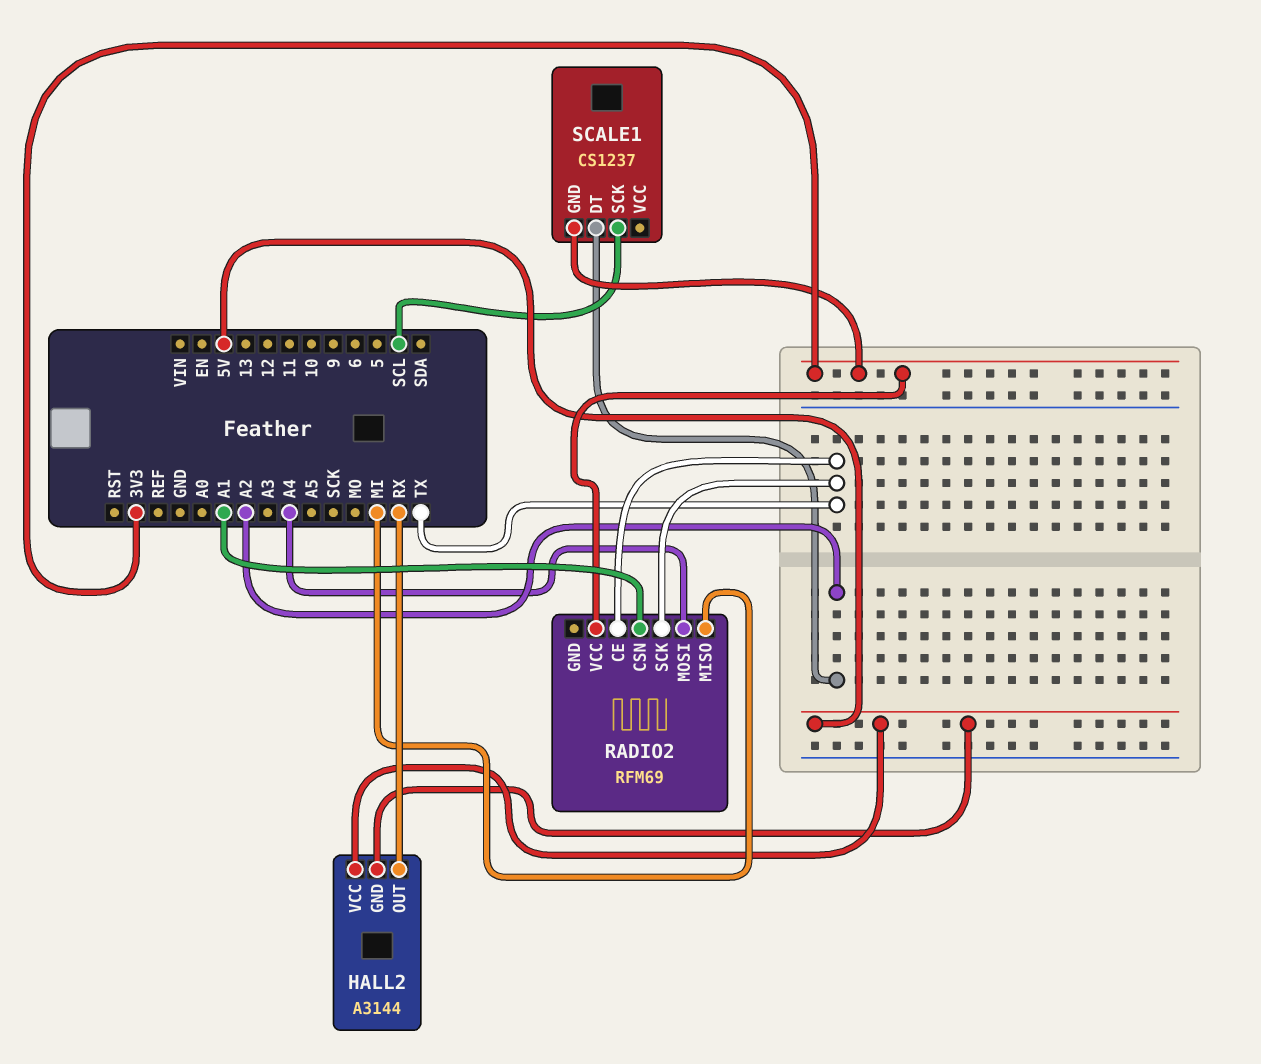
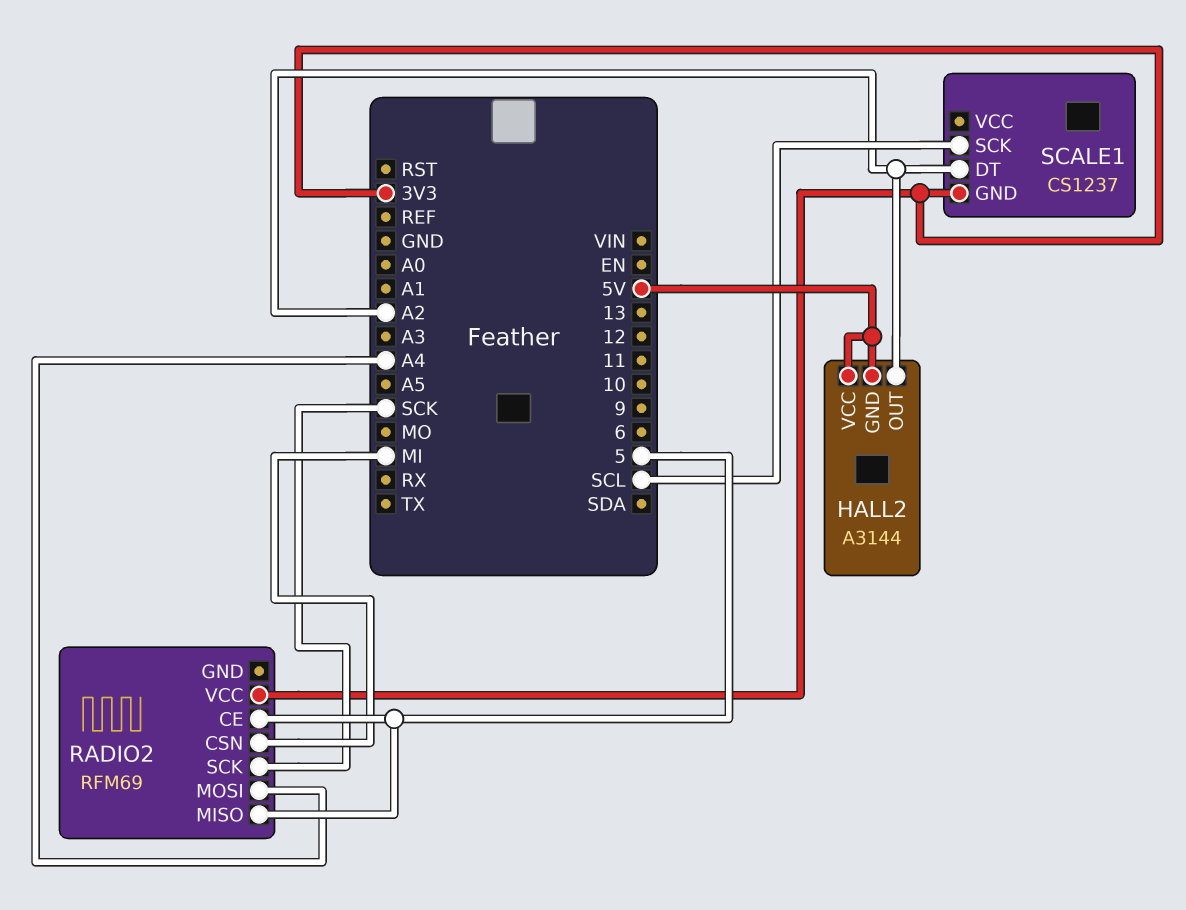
HALL2 pin OUT: RX -> A2
RADIO2 pin CE: TX -> 5
RADIO2 pin CSN: A1 -> MI
RADIO2 pin MISO: MI -> 5
RADIO2 pin SCK: TX -> SCK

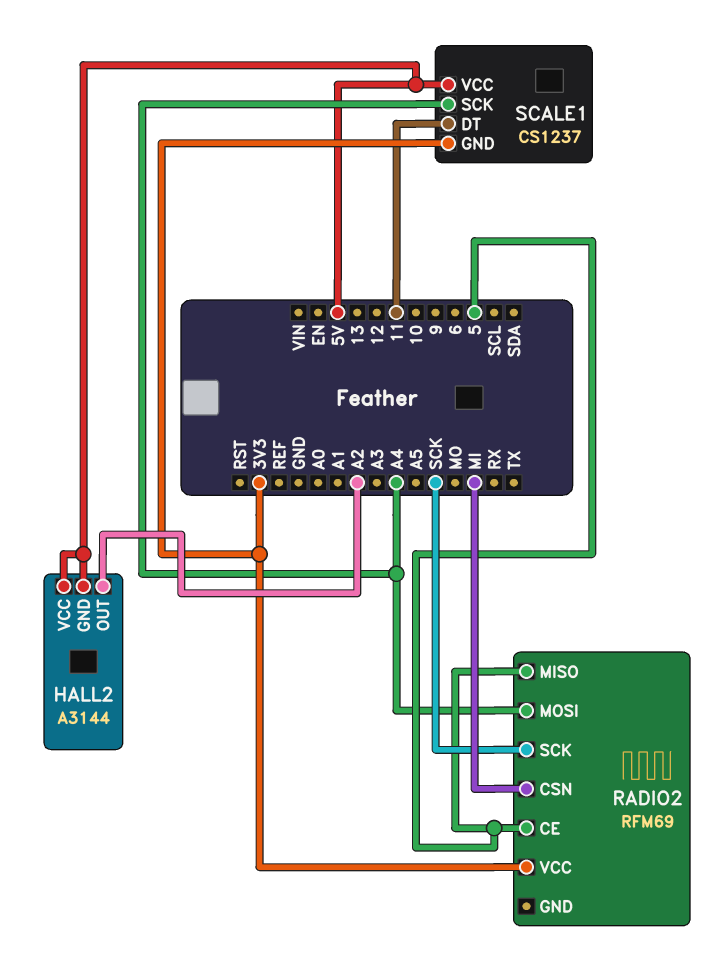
SCALE1 pin DT: A2 -> 11
SCALE1 pin SCK: SCL -> A4
SCALE1 pin VCC: none -> 5V

